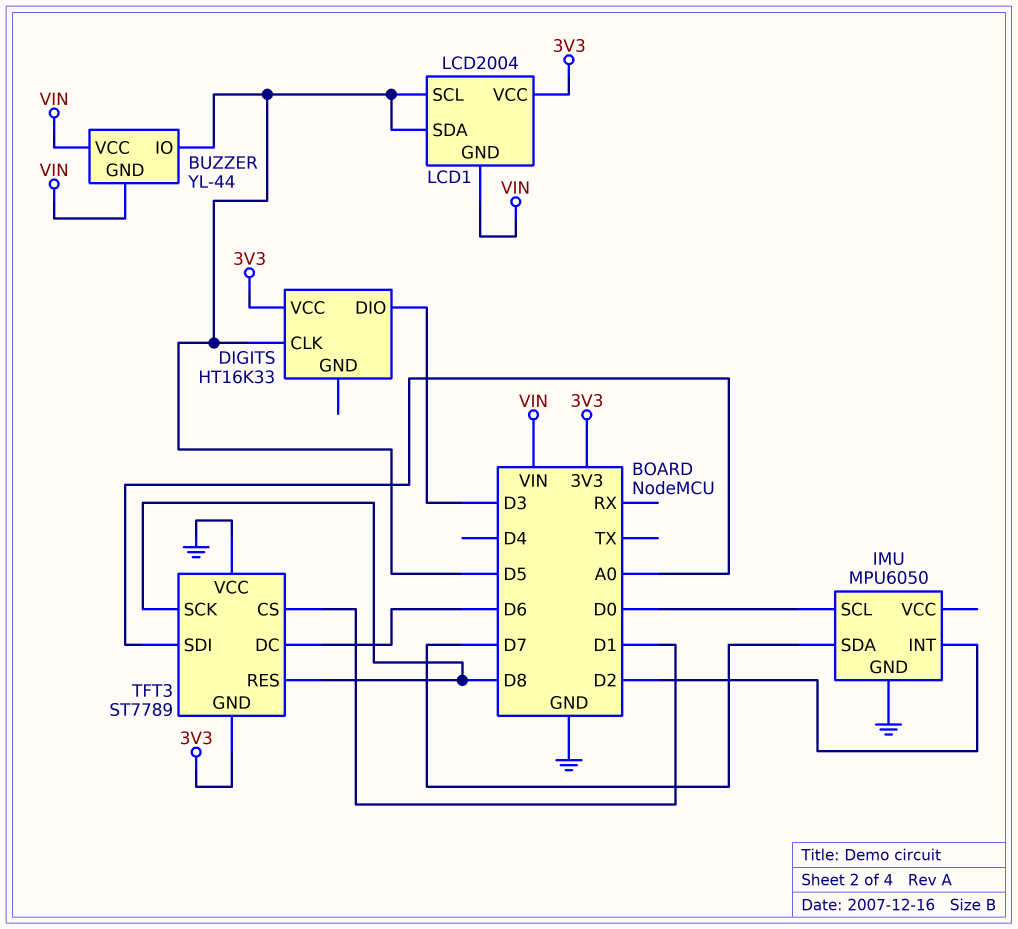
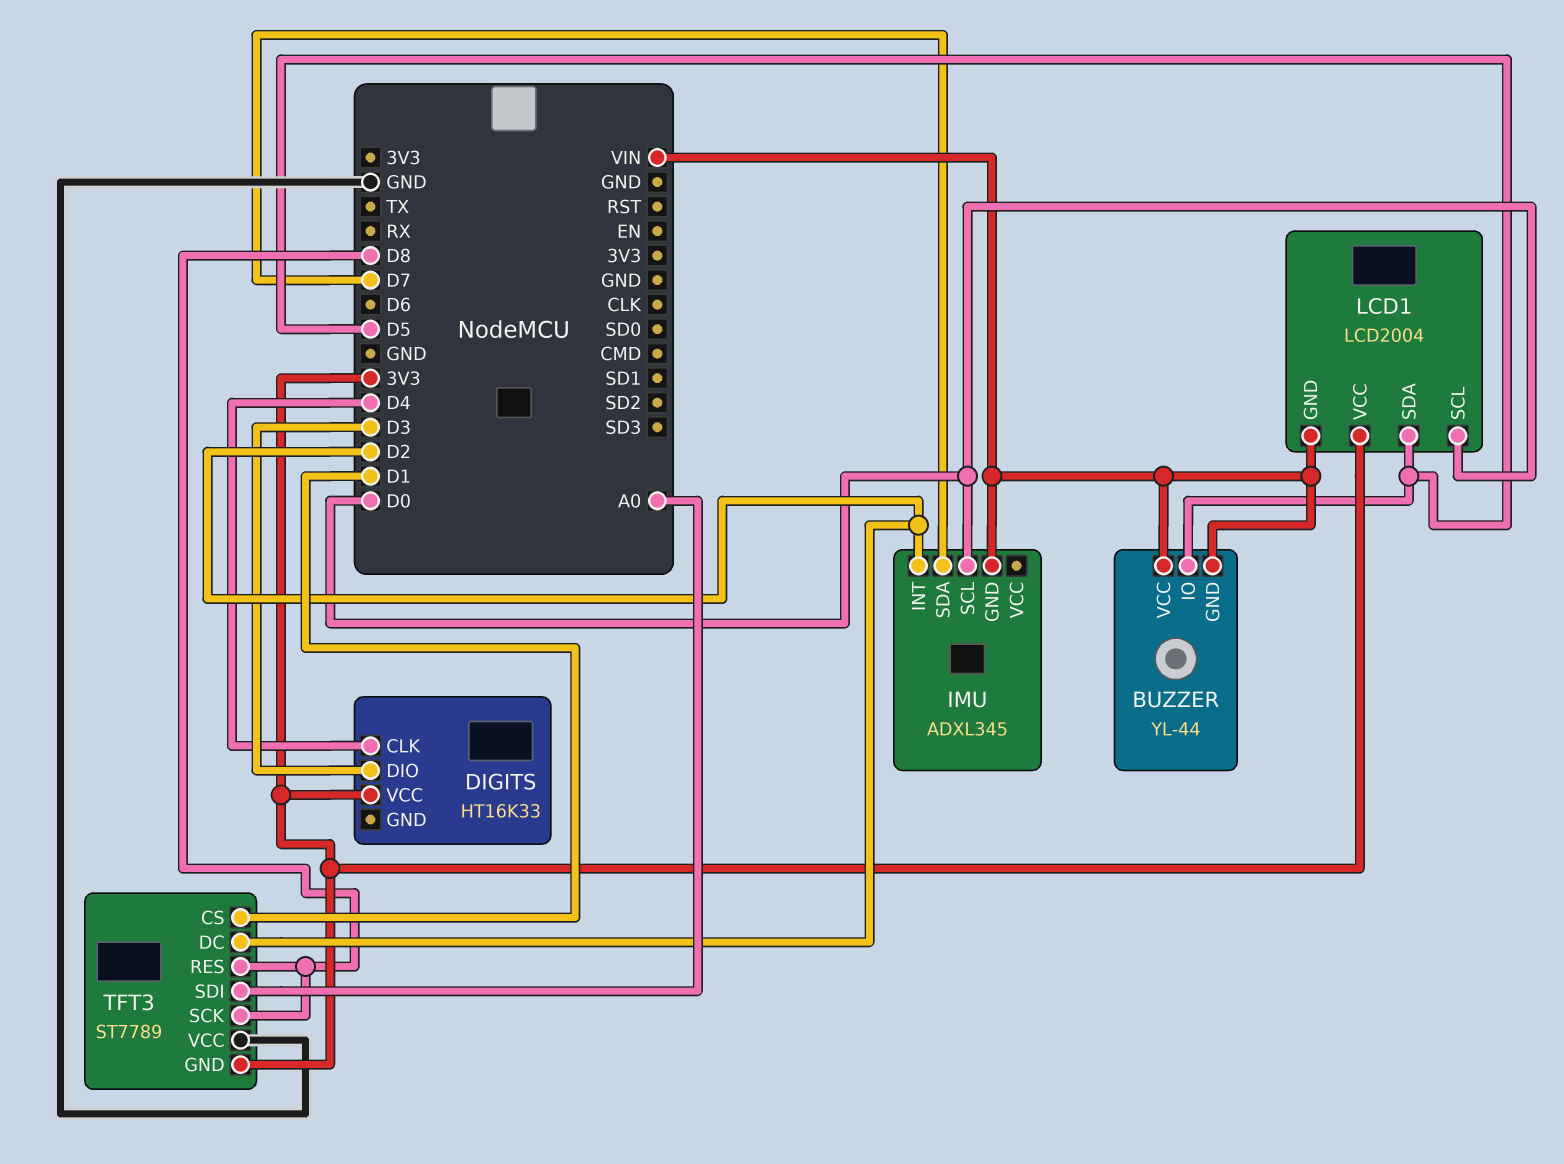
DIGITS pin CLK: D5 -> D4
IMU: MPU6050 -> ADXL345
IMU pin GND: GND -> VIN
LCD1 pin SCL: D5 -> D0
TFT3 pin DC: D6 -> D2

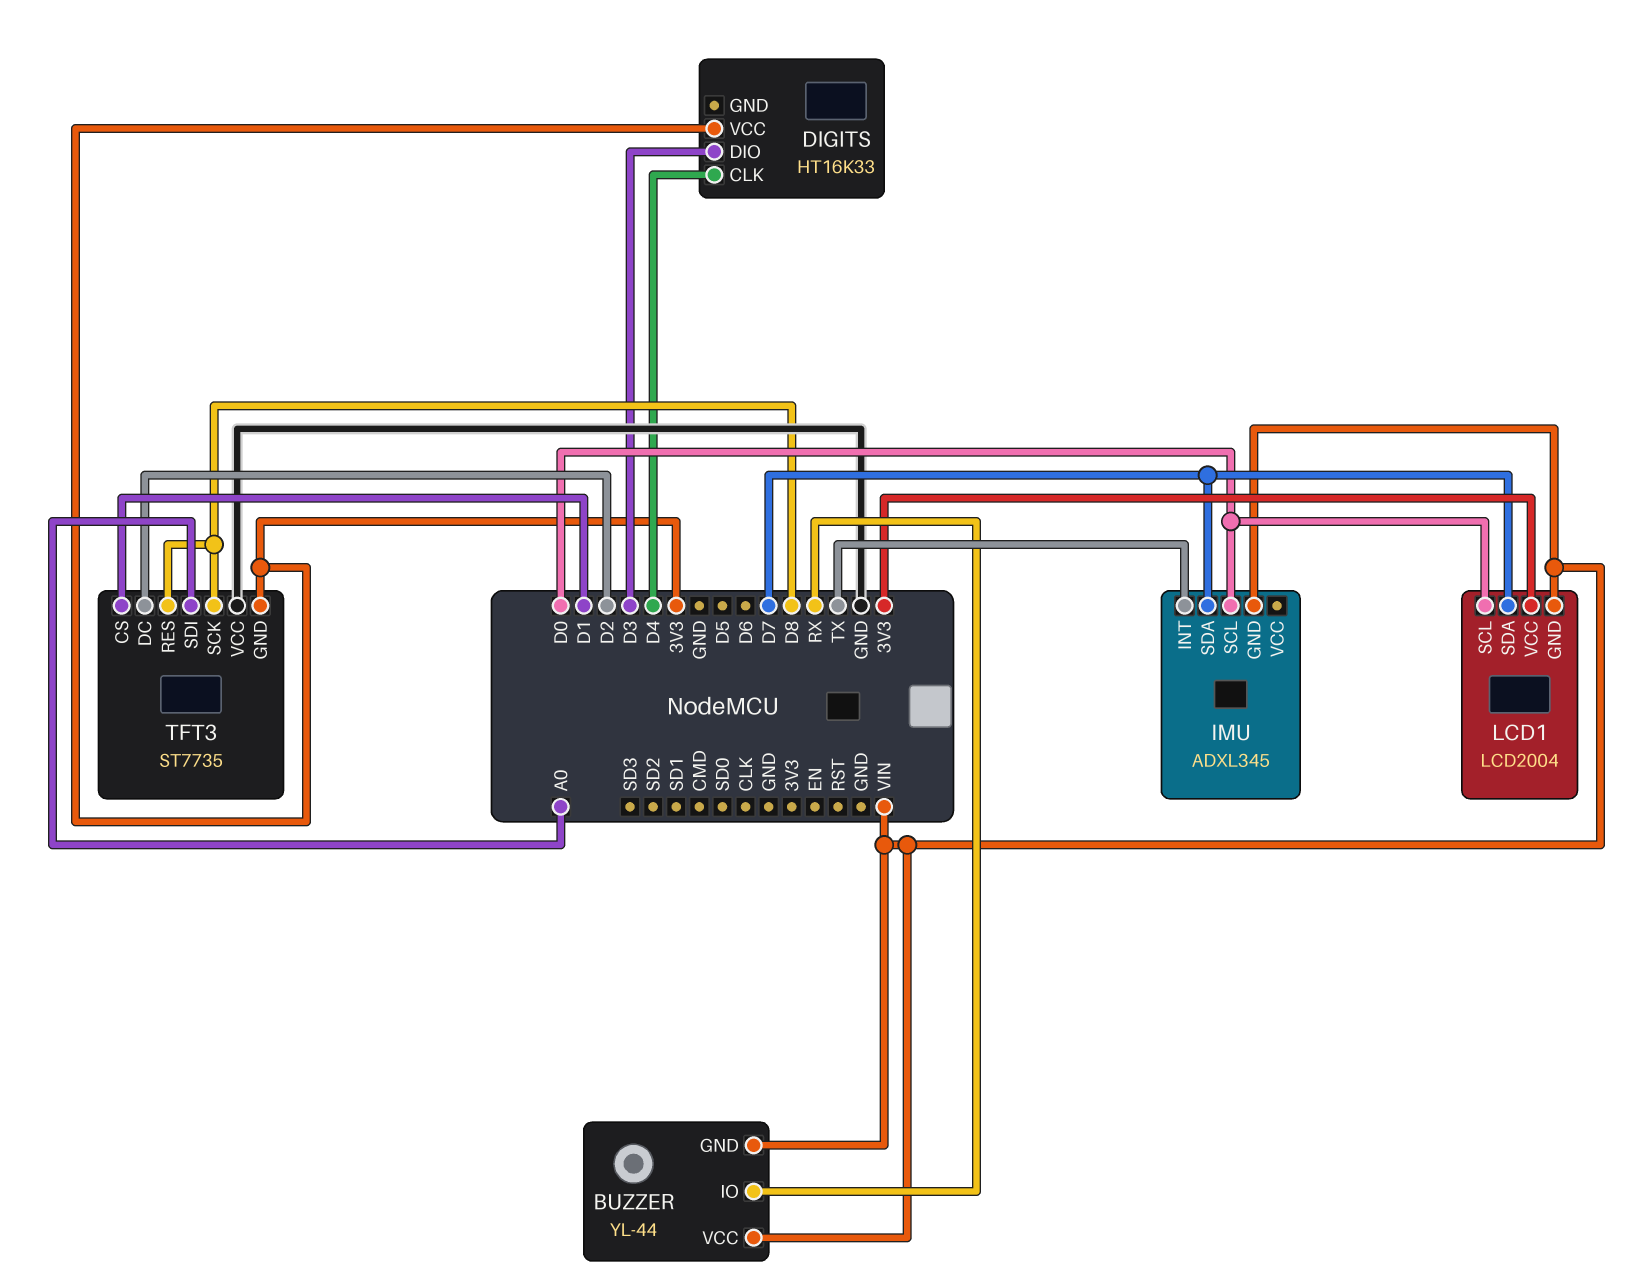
BUZZER pin IO: D5 -> RX
IMU pin INT: D2 -> TX
LCD1 pin SDA: D5 -> D7
TFT3: ST7789 -> ST7735

